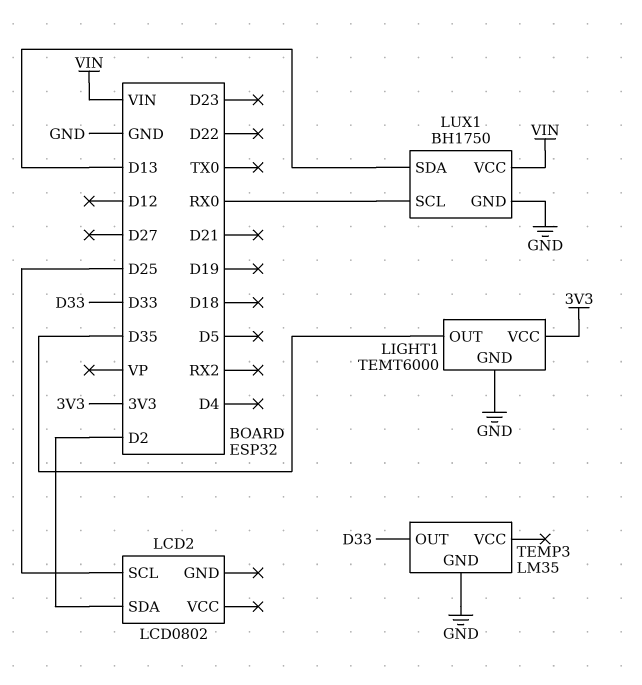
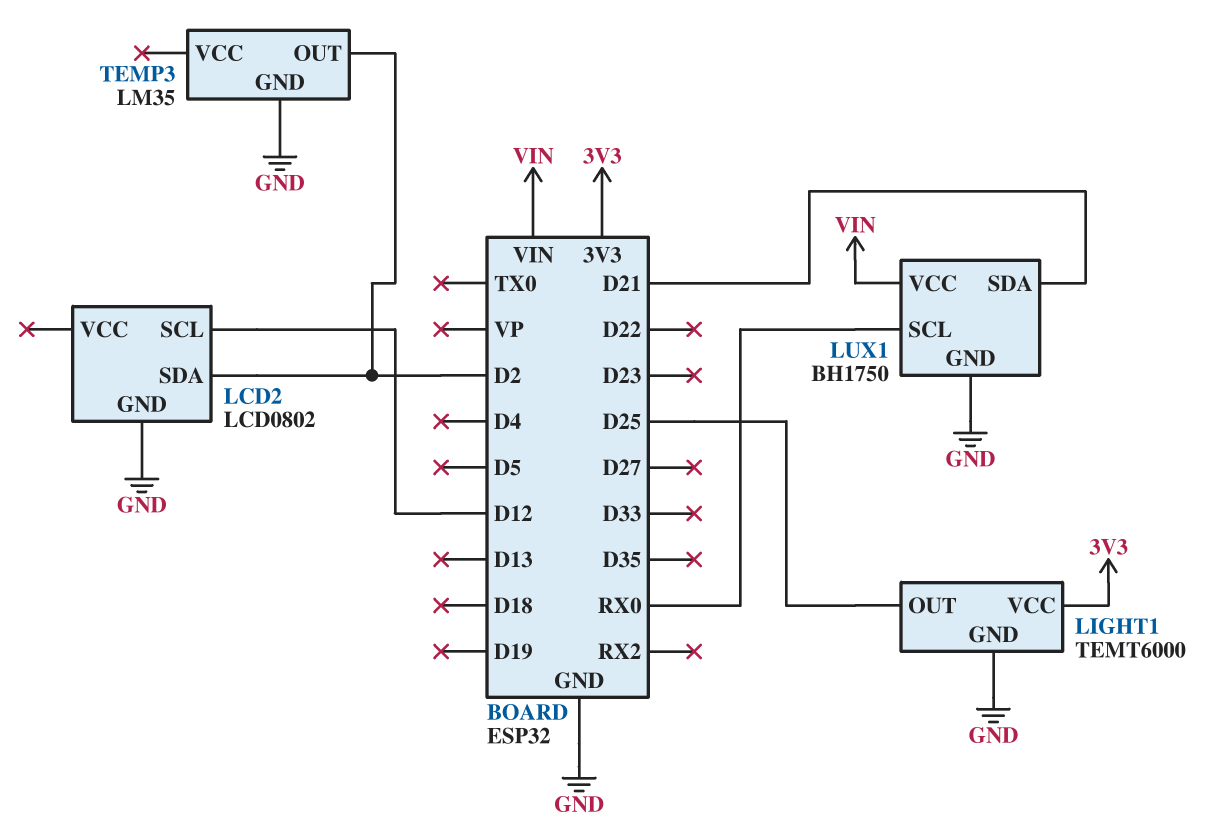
LCD2 pin GND: none -> GND
LCD2 pin SCL: D25 -> D12
LIGHT1 pin OUT: D35 -> D25
LUX1 pin SDA: D13 -> D21
TEMP3 pin OUT: D33 -> D2

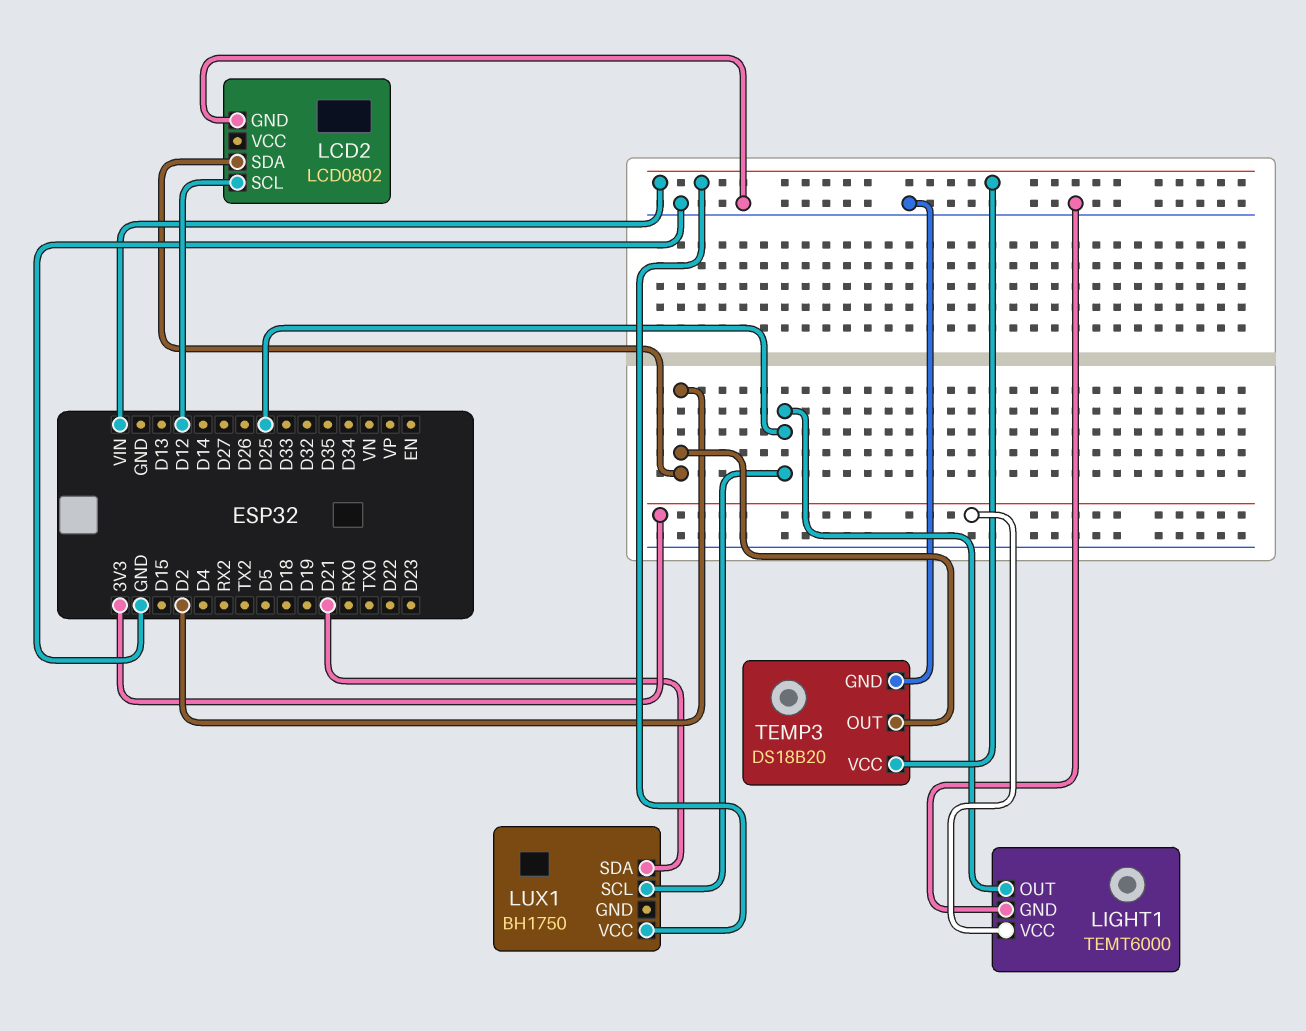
LUX1 pin GND: GND -> none
LUX1 pin SCL: RX0 -> D25
TEMP3: LM35 -> DS18B20
TEMP3 pin VCC: none -> VIN

